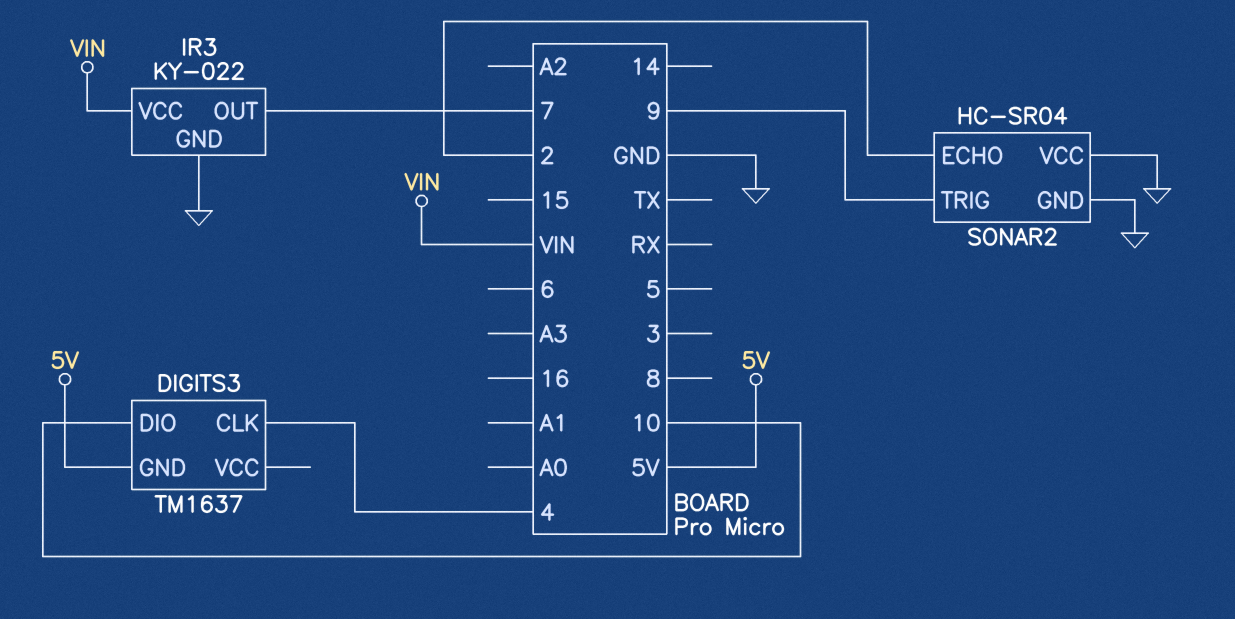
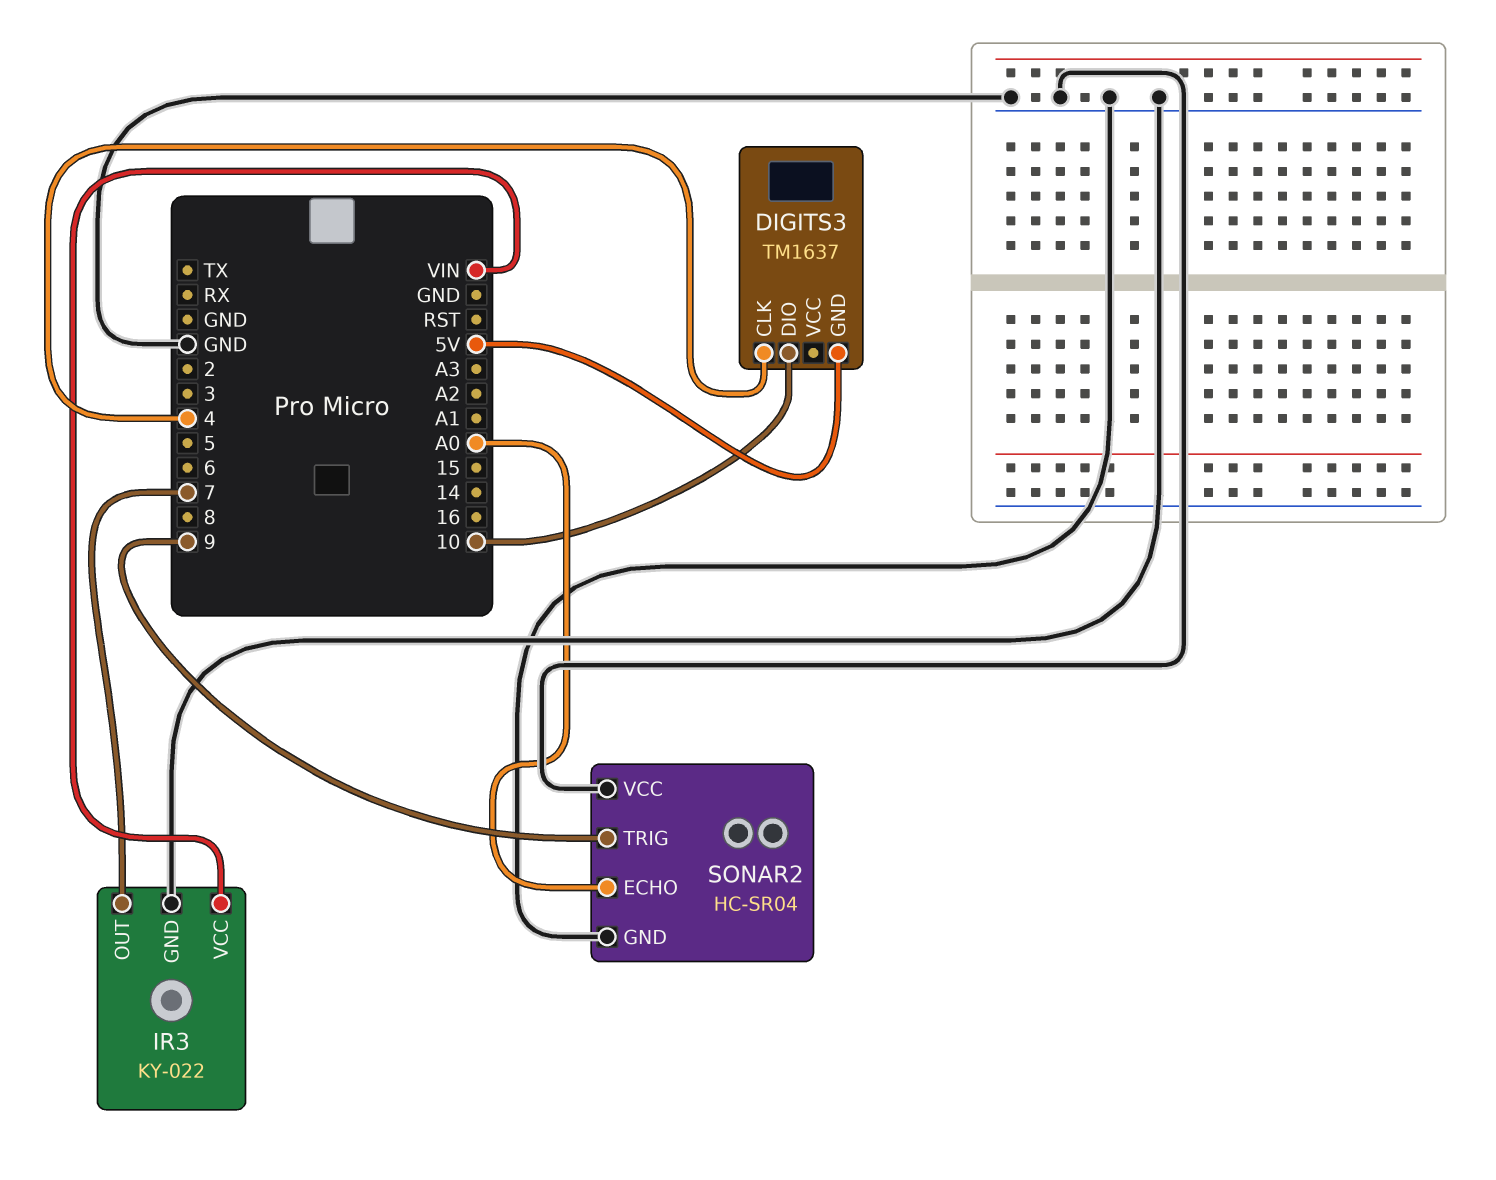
SONAR2 pin ECHO: 2 -> A0

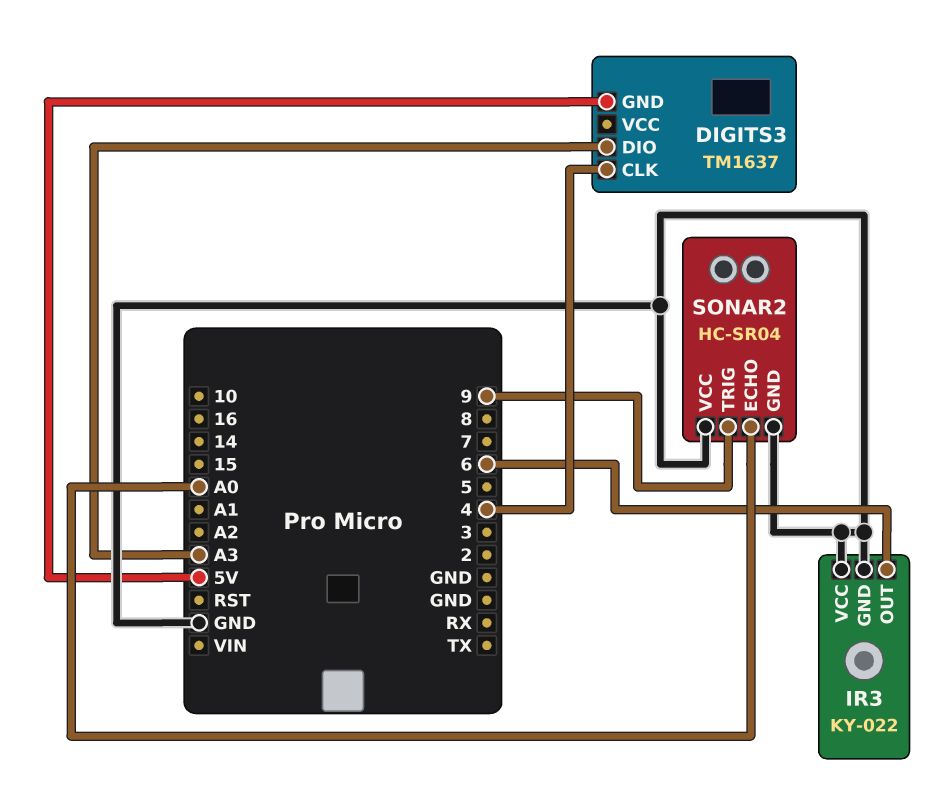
DIGITS3 pin DIO: 10 -> A3
IR3 pin OUT: 7 -> 6
IR3 pin VCC: VIN -> GND

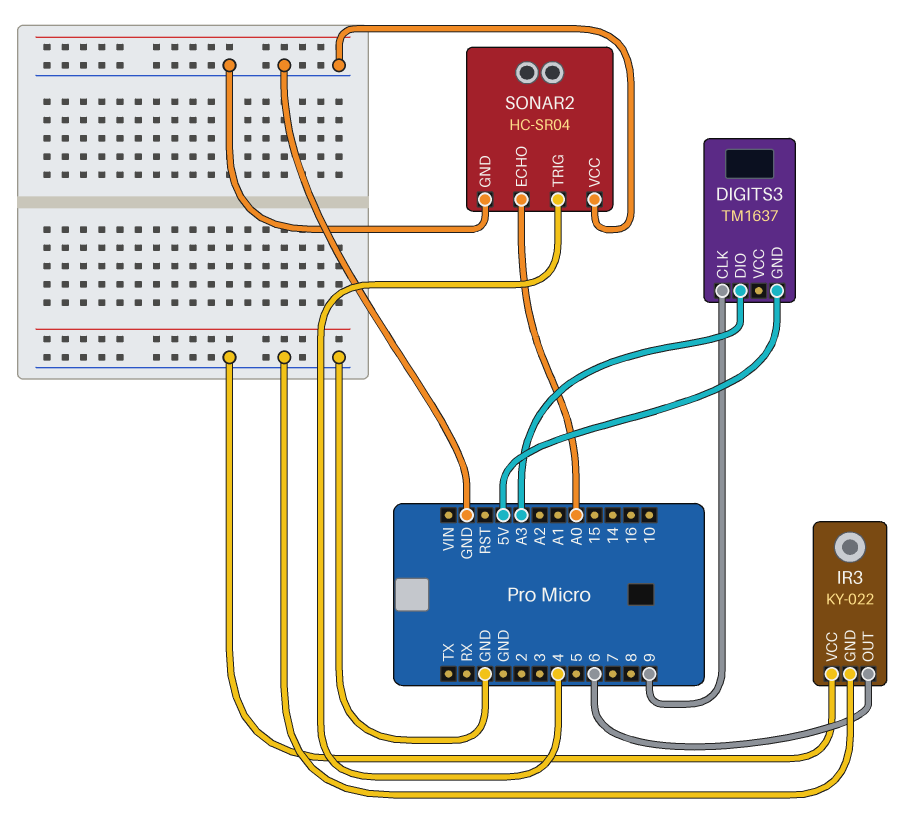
DIGITS3 pin CLK: 4 -> 9
SONAR2 pin TRIG: 9 -> 4

